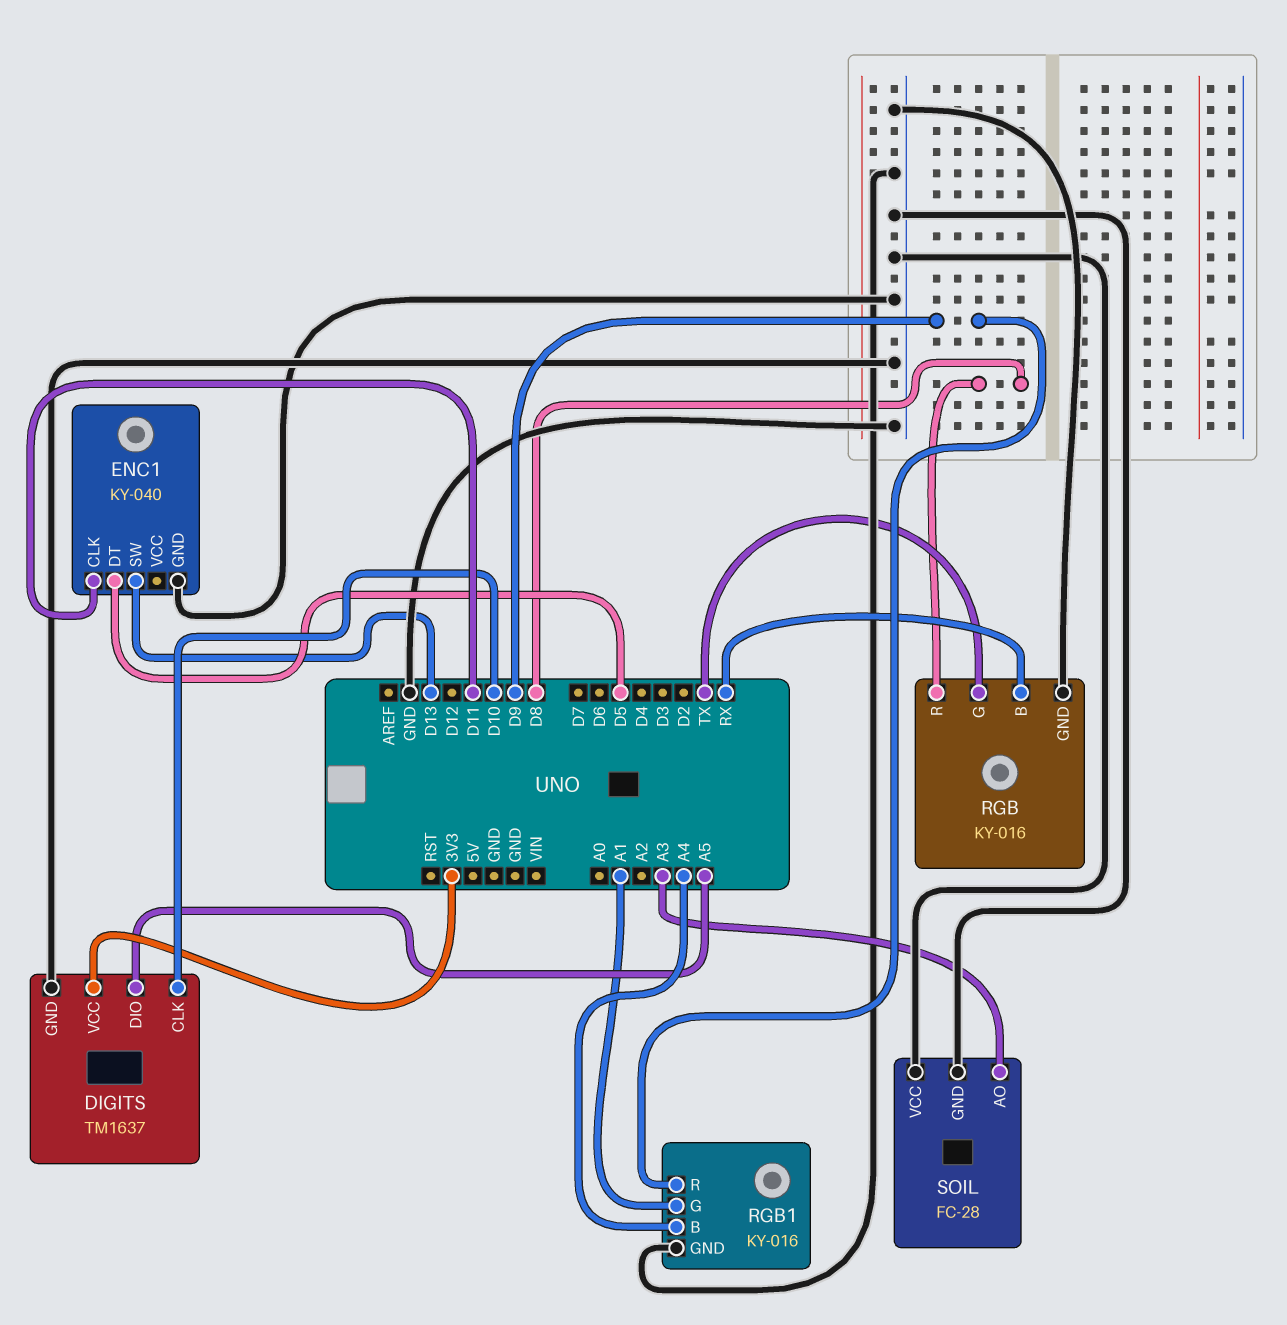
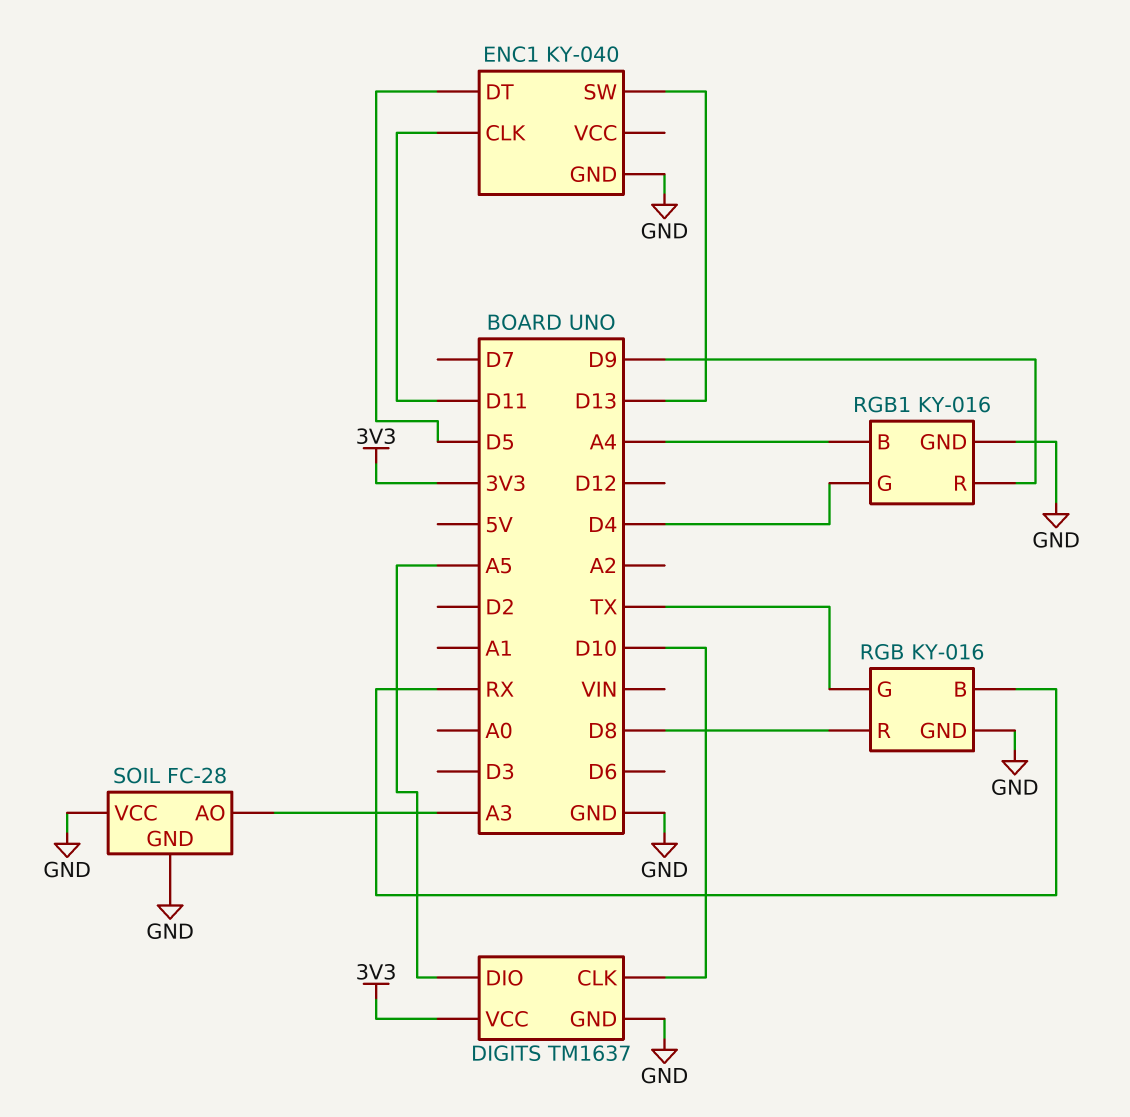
RGB1 pin G: A1 -> D4

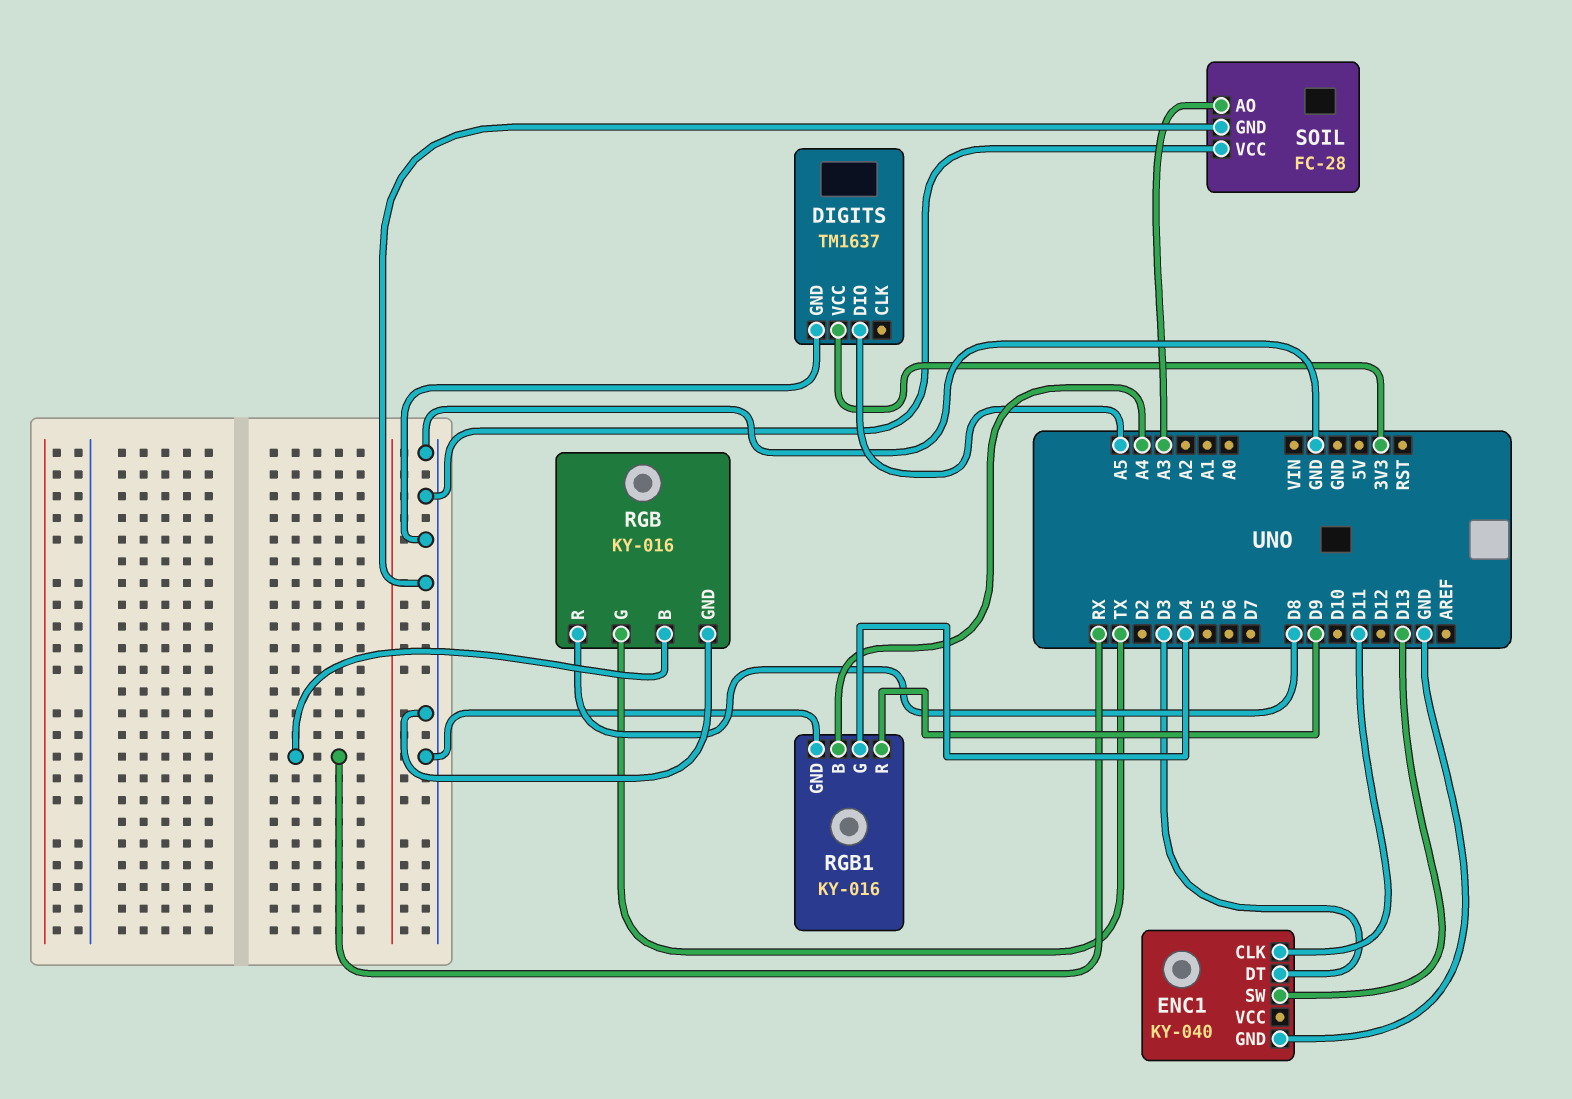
DIGITS pin CLK: D10 -> none
ENC1 pin DT: D5 -> D3

